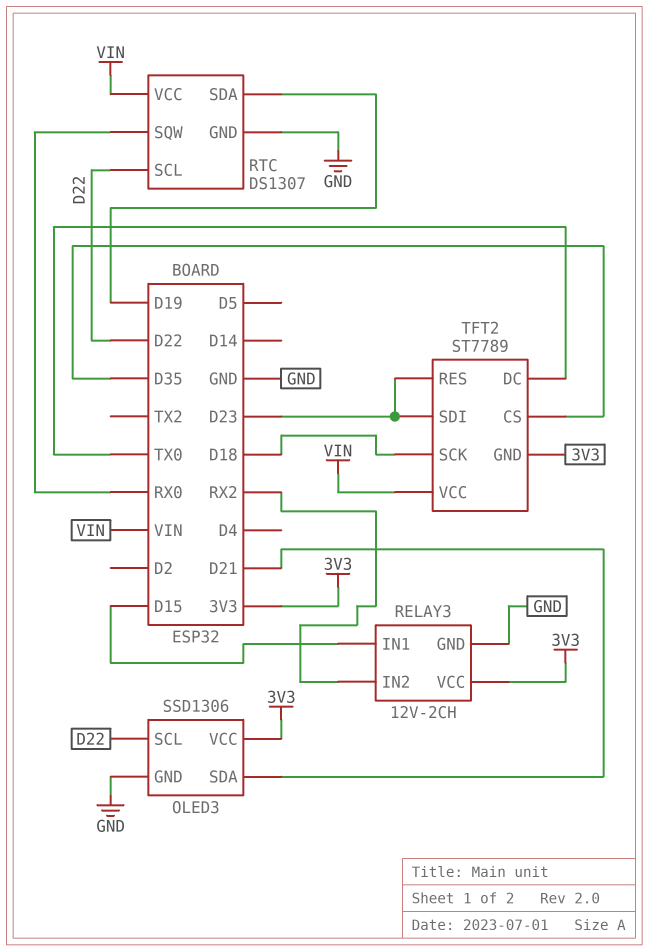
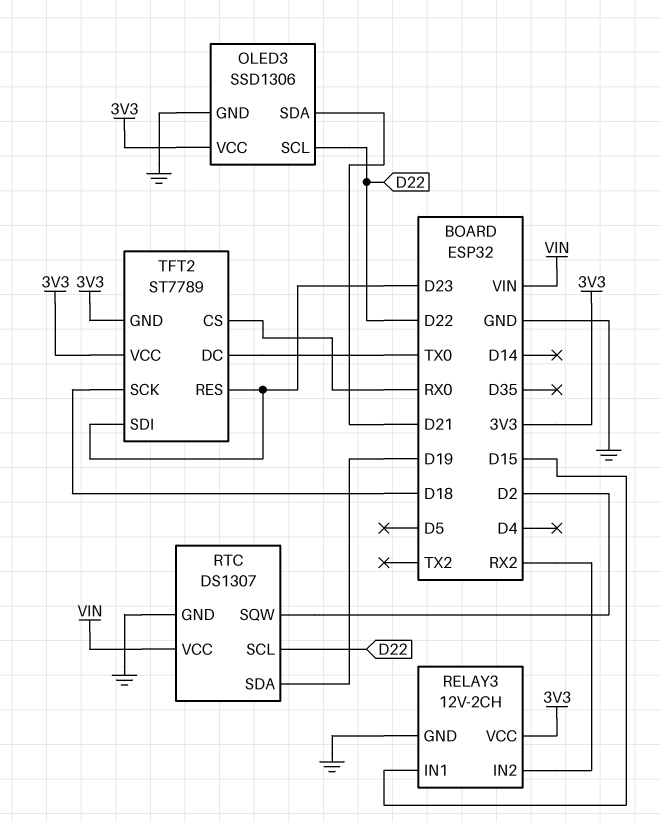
RTC pin SQW: RX0 -> D2
TFT2 pin CS: D35 -> RX0
TFT2 pin VCC: VIN -> 3V3

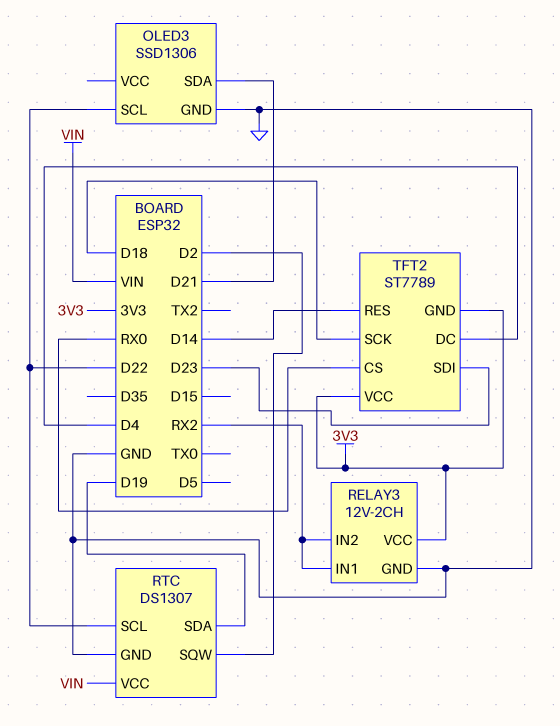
OLED3 pin VCC: 3V3 -> none
RELAY3 pin IN1: D15 -> RX2
TFT2 pin DC: TX0 -> D4
TFT2 pin RES: D23 -> D14

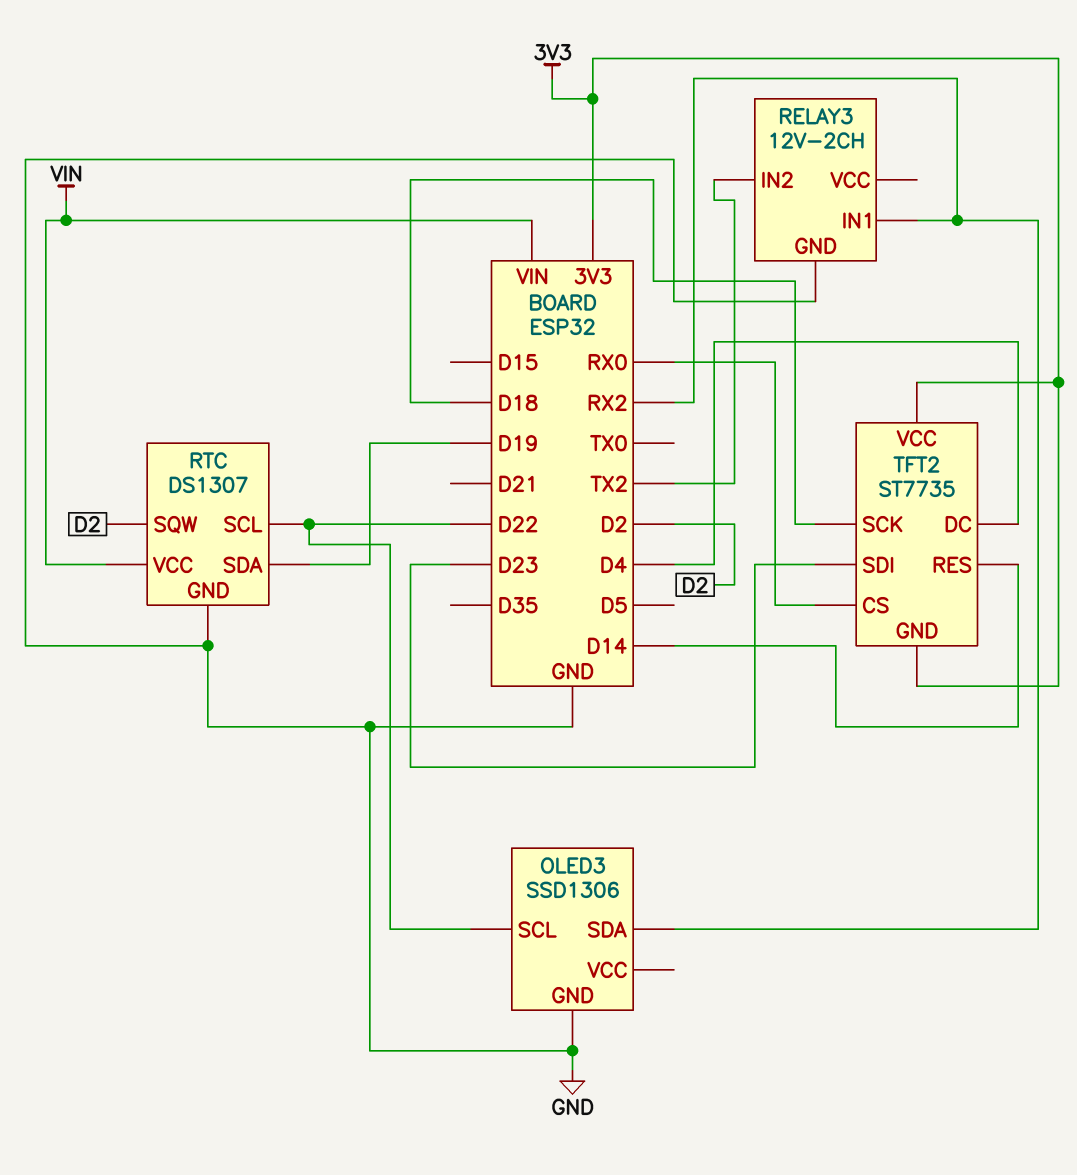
OLED3 pin SDA: D21 -> RX2
RELAY3 pin IN2: RX2 -> TX2
RELAY3 pin VCC: 3V3 -> none
TFT2: ST7789 -> ST7735

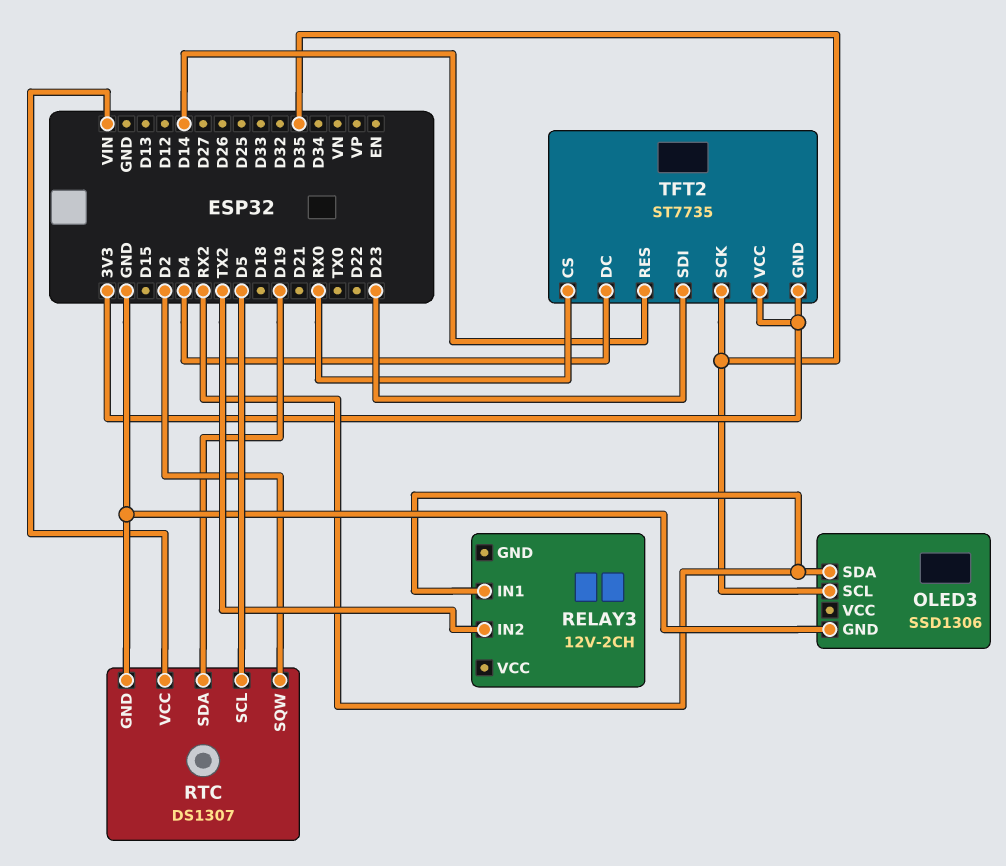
OLED3 pin SCL: D22 -> D35
RELAY3 pin GND: GND -> none
RTC pin SCL: D22 -> D5
TFT2 pin SCK: D18 -> D35

